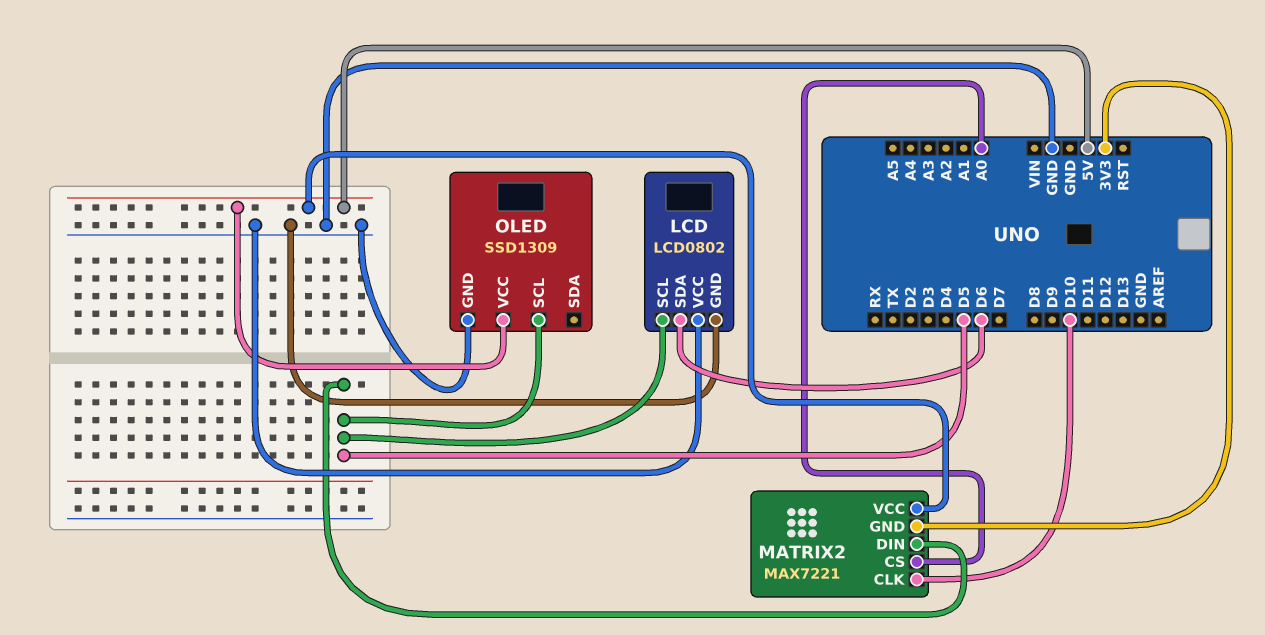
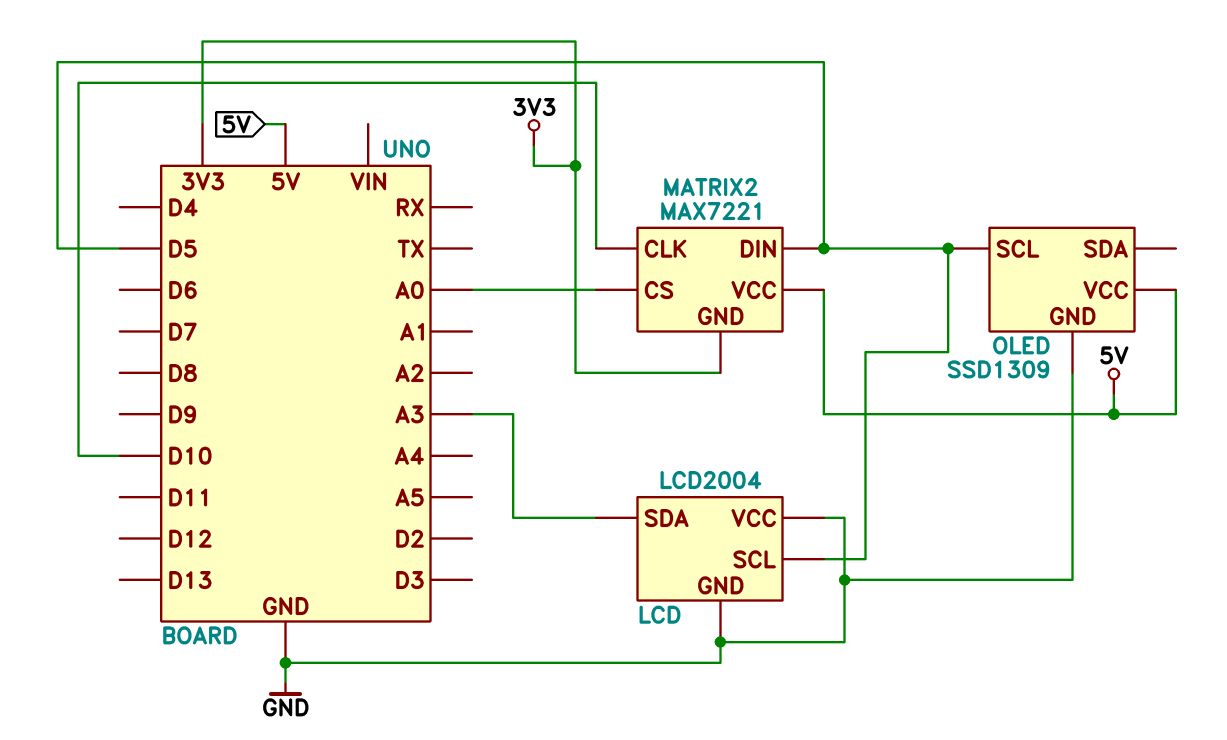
LCD: LCD0802 -> LCD2004
LCD pin SDA: D6 -> A3

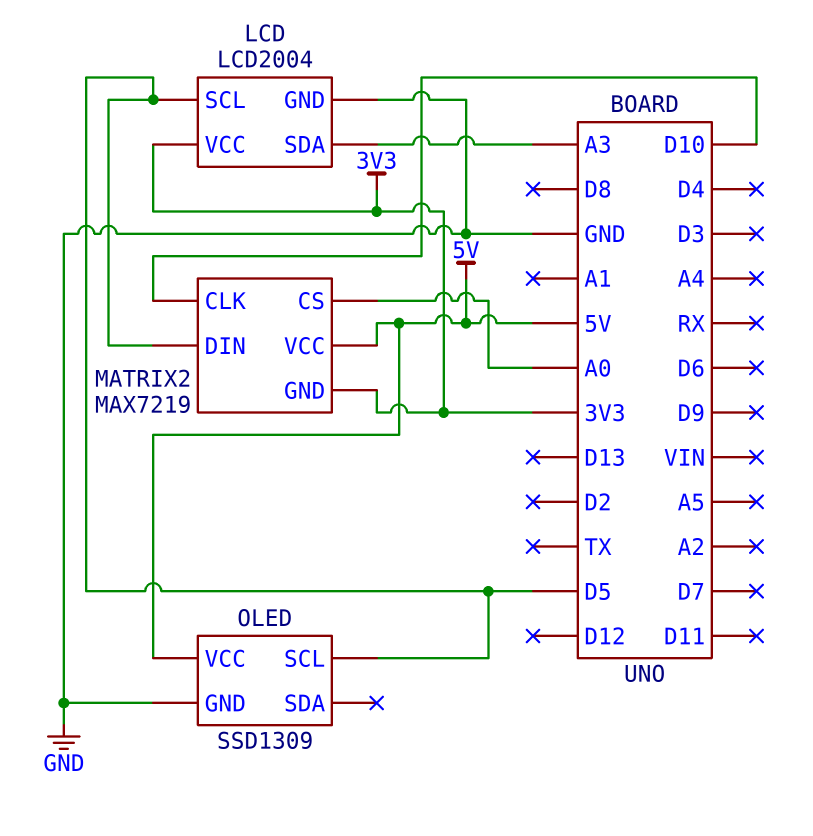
LCD pin VCC: GND -> 3V3
MATRIX2: MAX7221 -> MAX7219

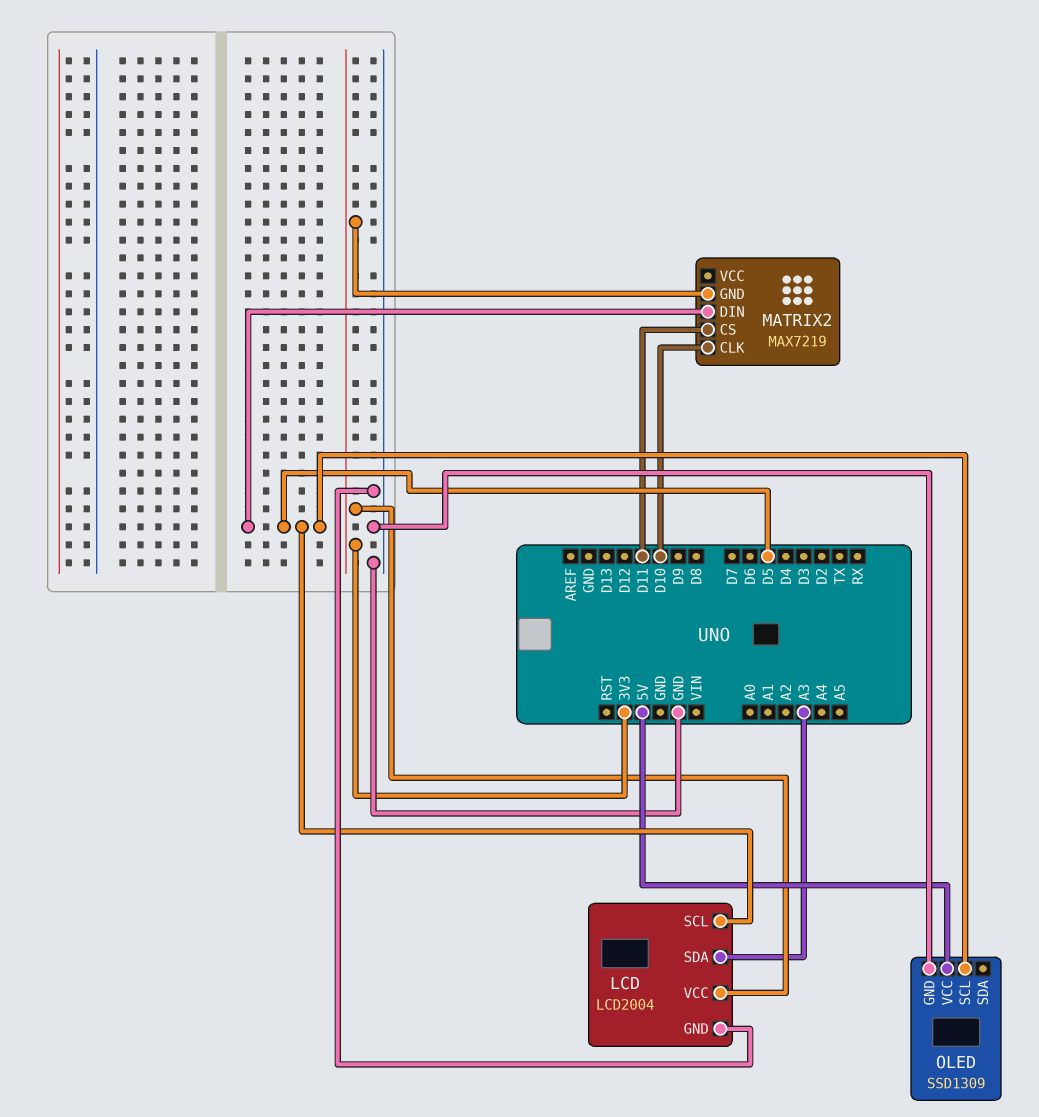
MATRIX2 pin CS: A0 -> D11
MATRIX2 pin VCC: 5V -> none

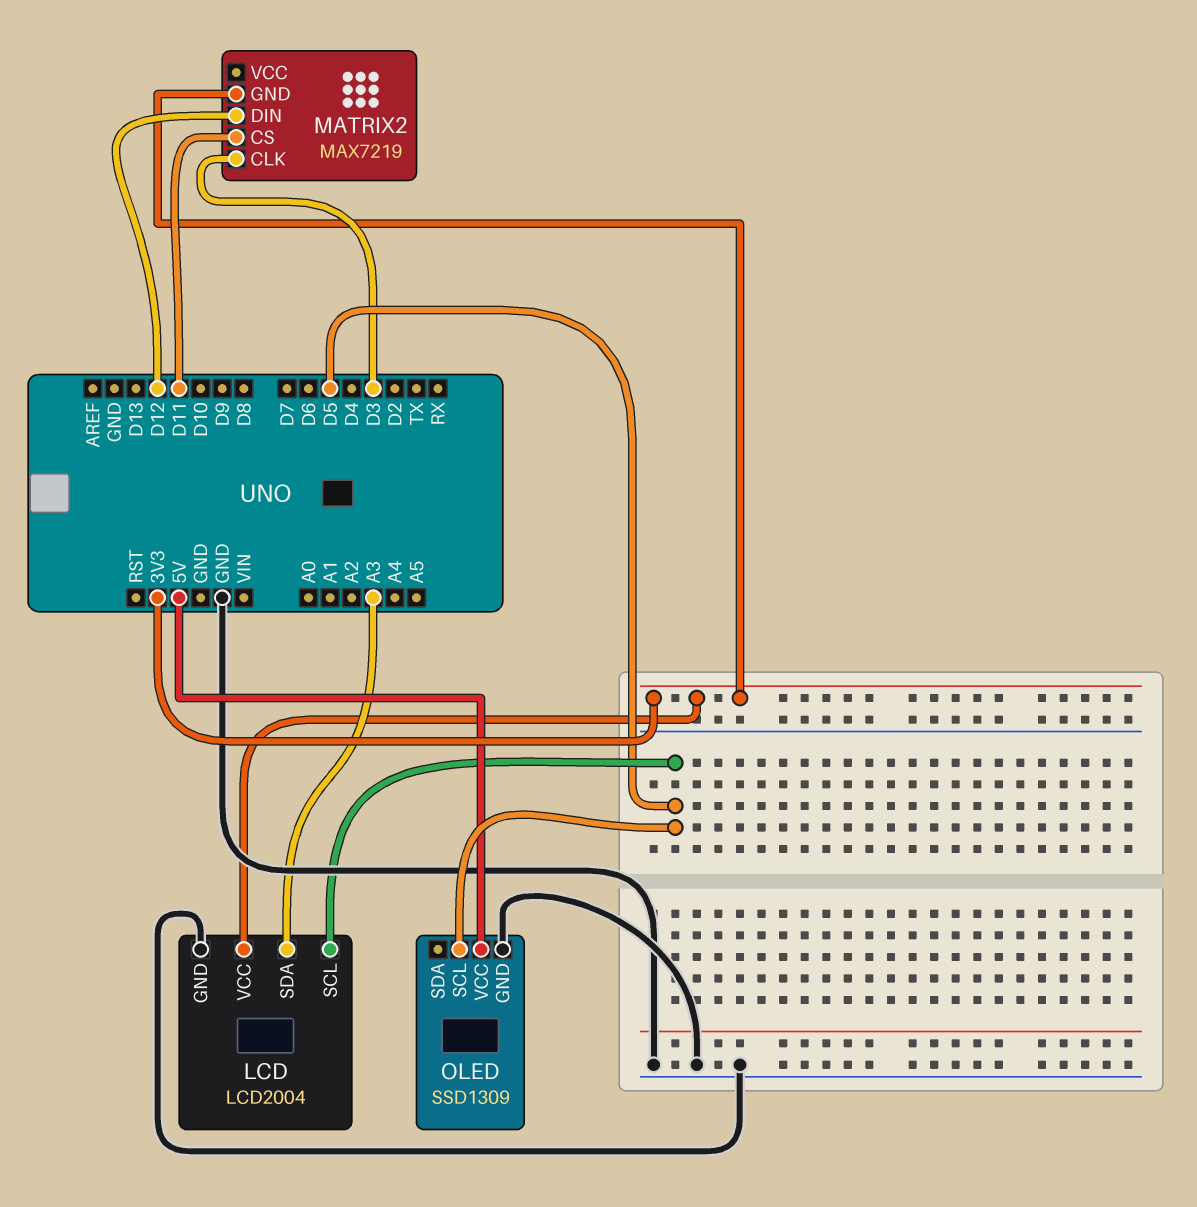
MATRIX2 pin CLK: D10 -> D3
MATRIX2 pin DIN: D5 -> D12

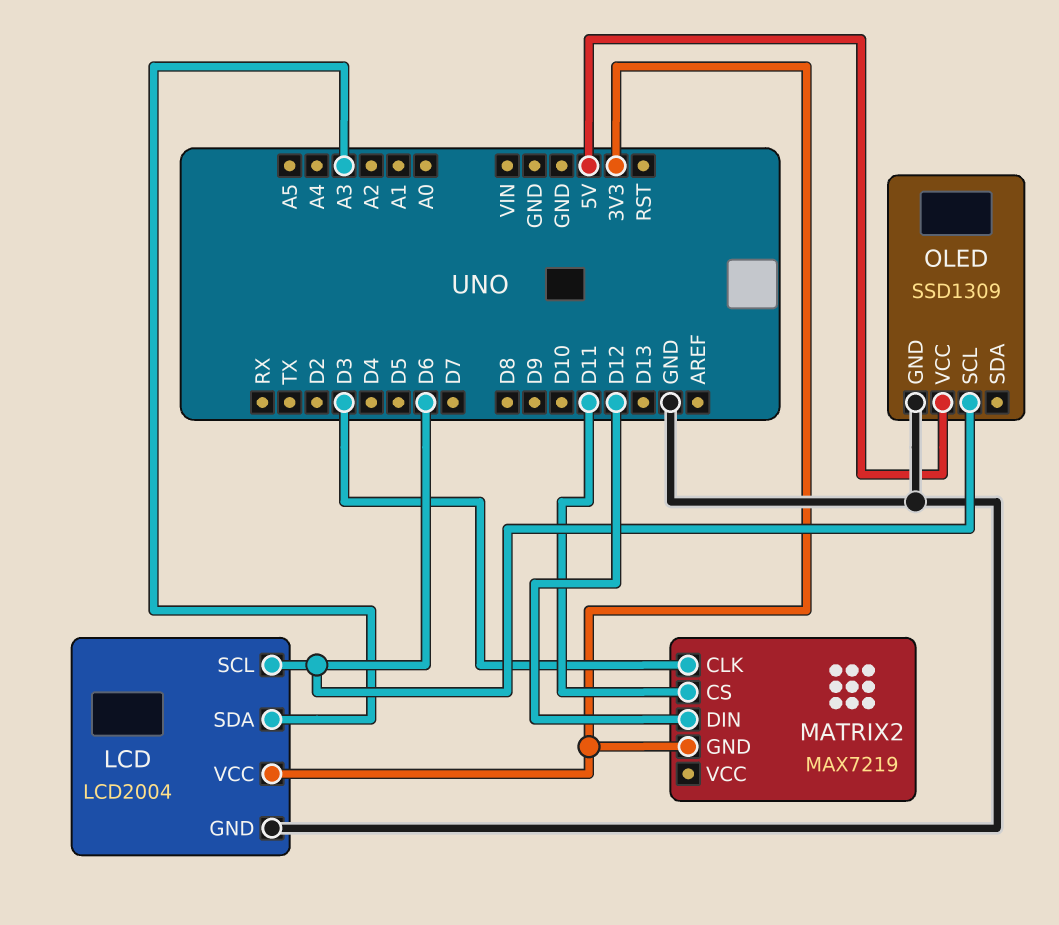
LCD pin SCL: D5 -> D6
OLED pin SCL: D5 -> D6

